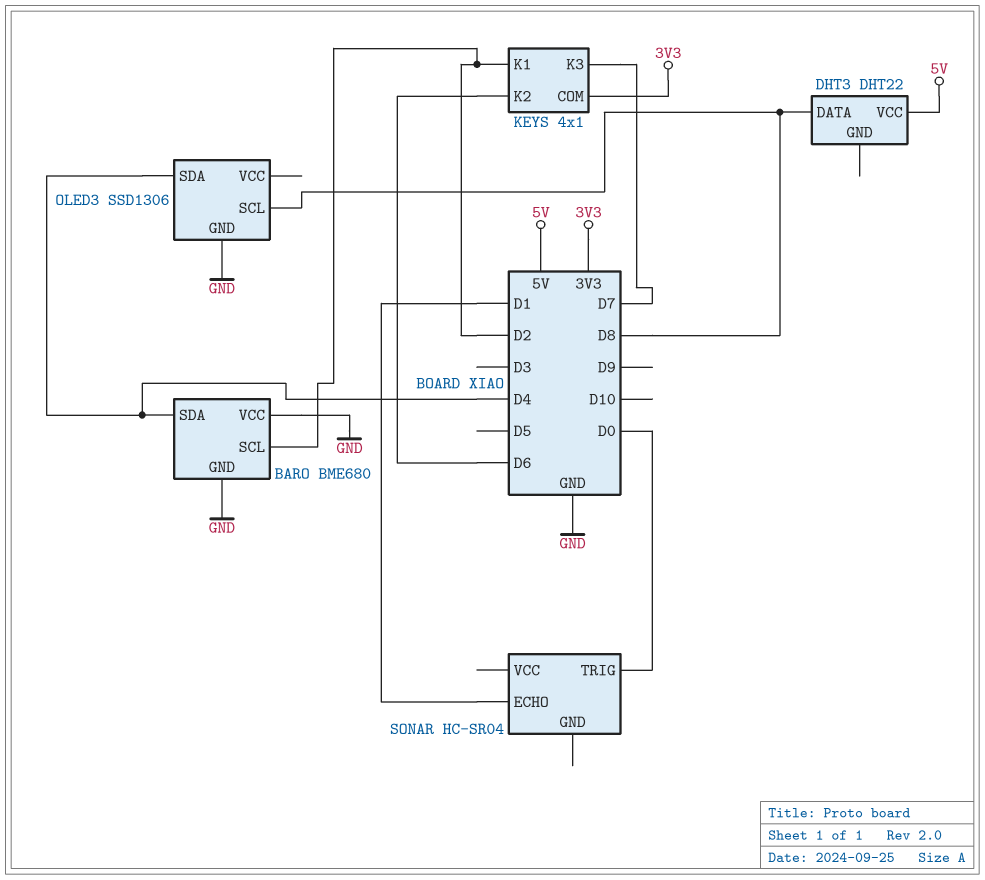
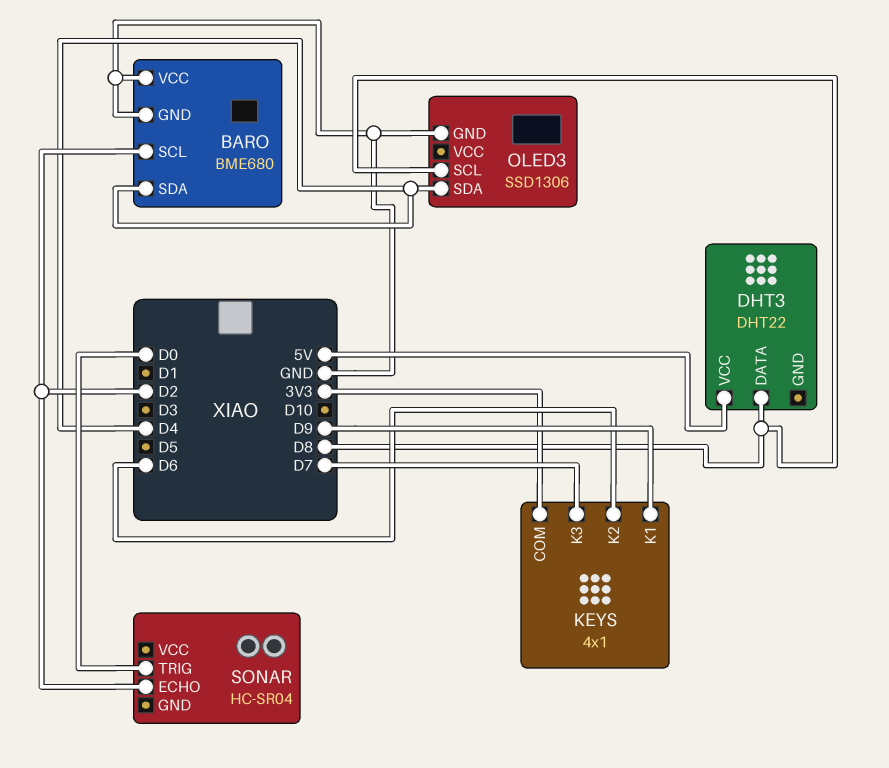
KEYS pin K1: D2 -> D9
SONAR pin ECHO: D1 -> D2

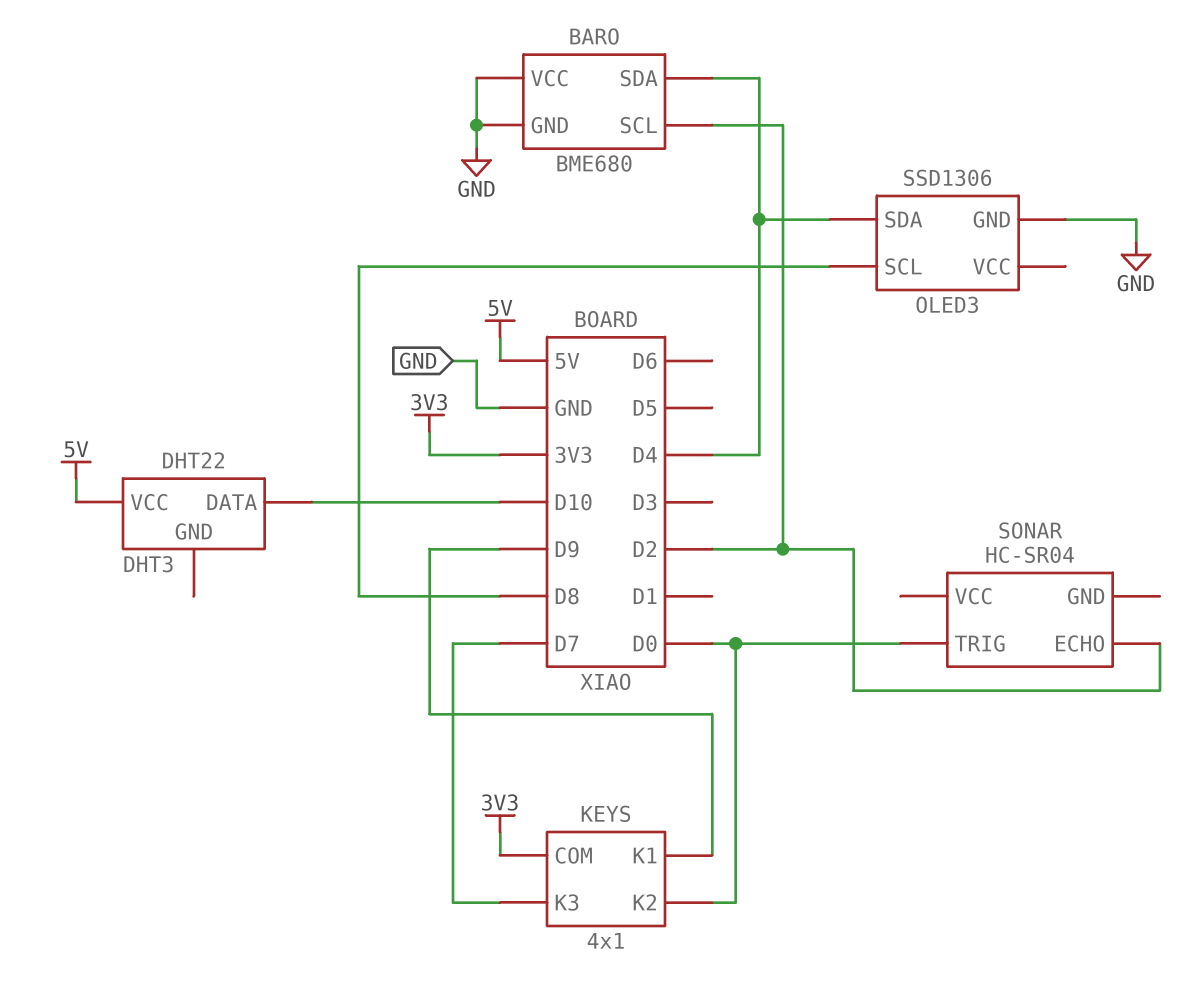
DHT3 pin DATA: D8 -> D10
KEYS pin K2: D6 -> D0

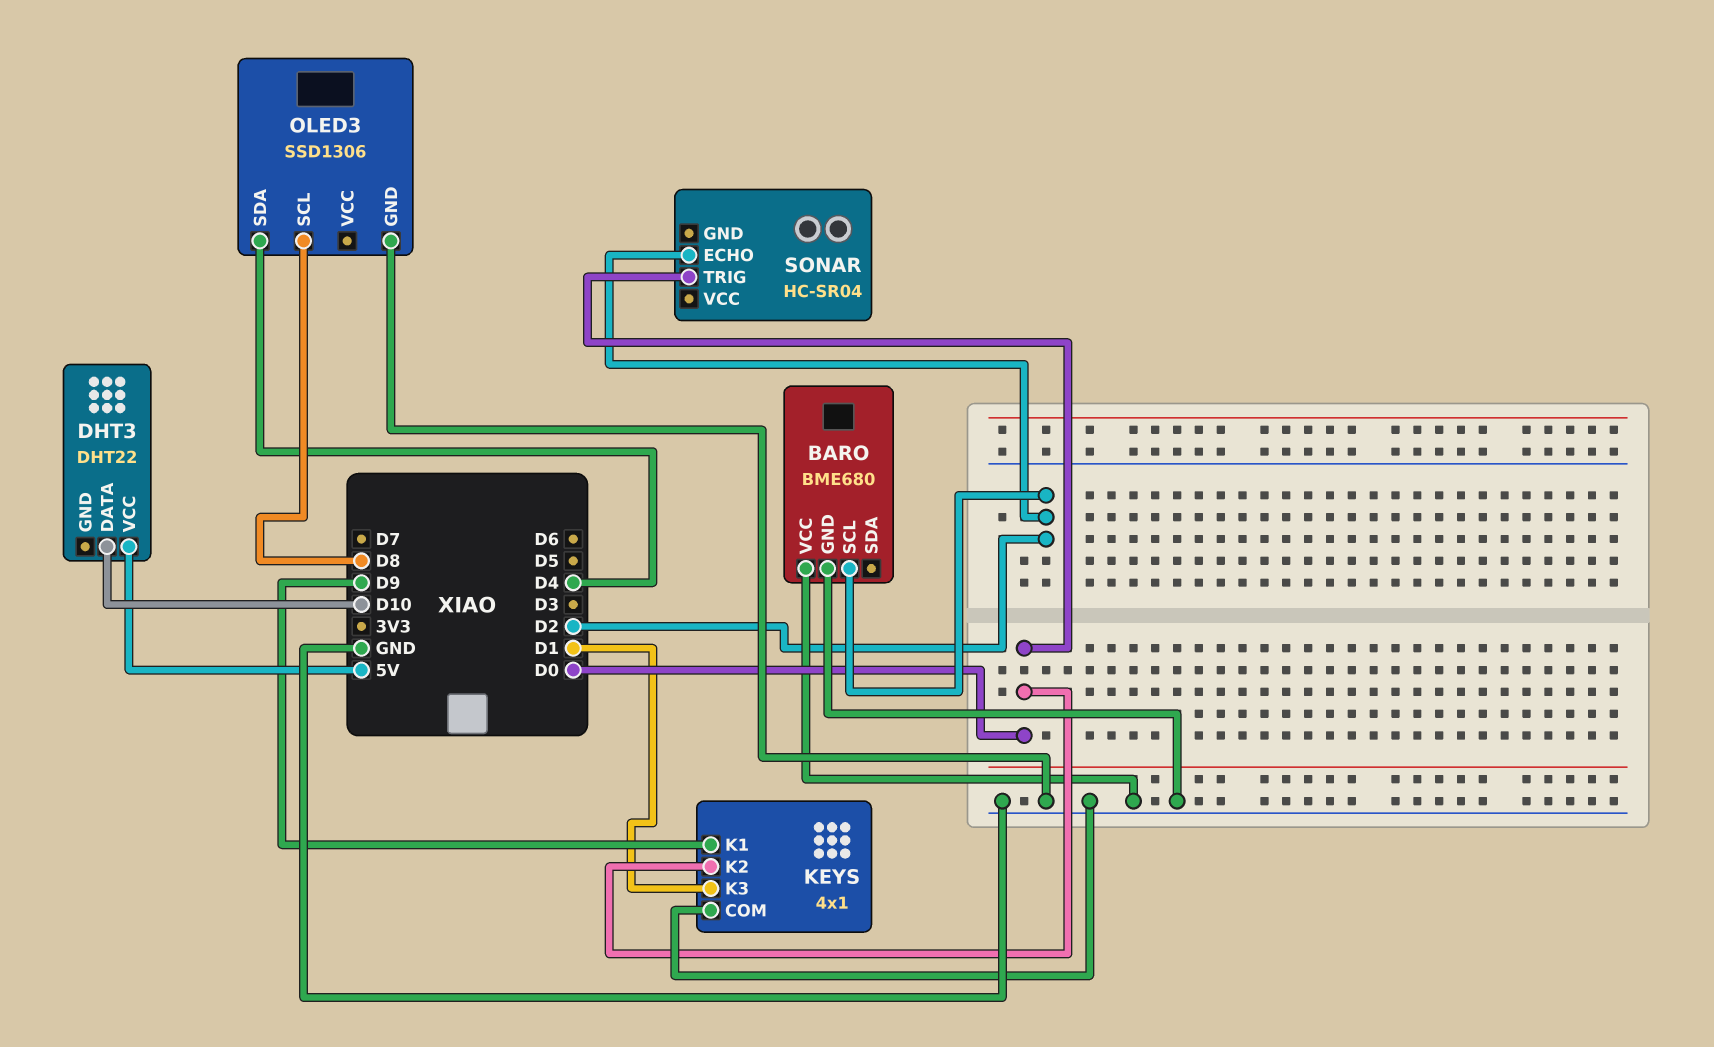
BARO pin SDA: D4 -> none
KEYS pin COM: 3V3 -> GND
KEYS pin K3: D7 -> D1

